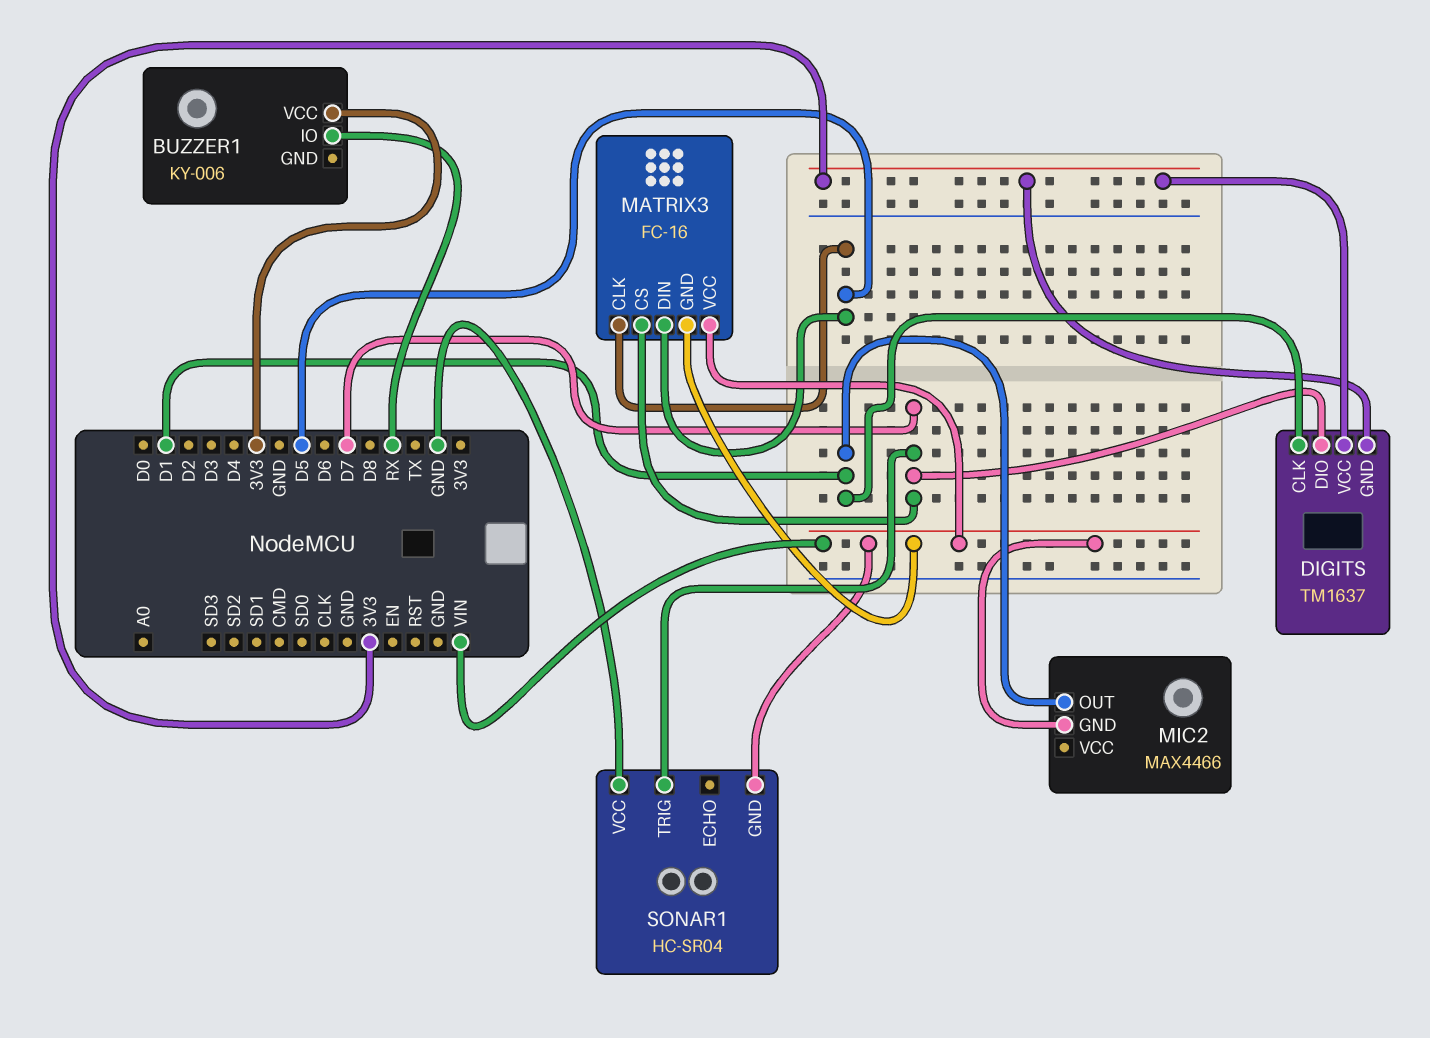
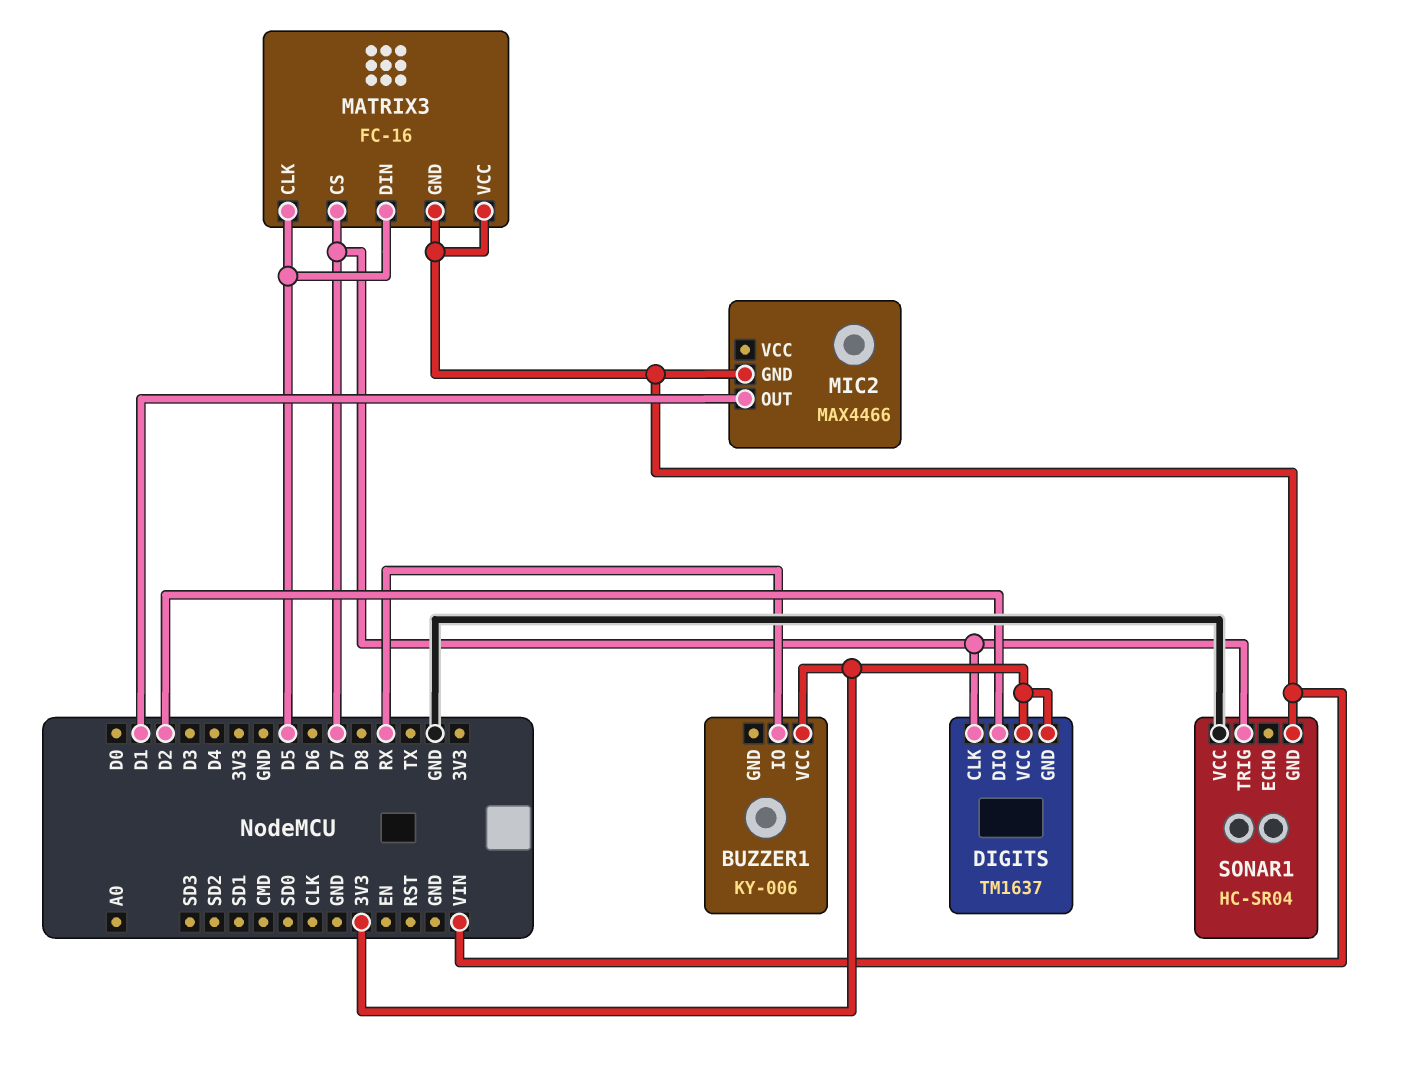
DIGITS pin CLK: D1 -> D7
DIGITS pin DIO: D7 -> D2

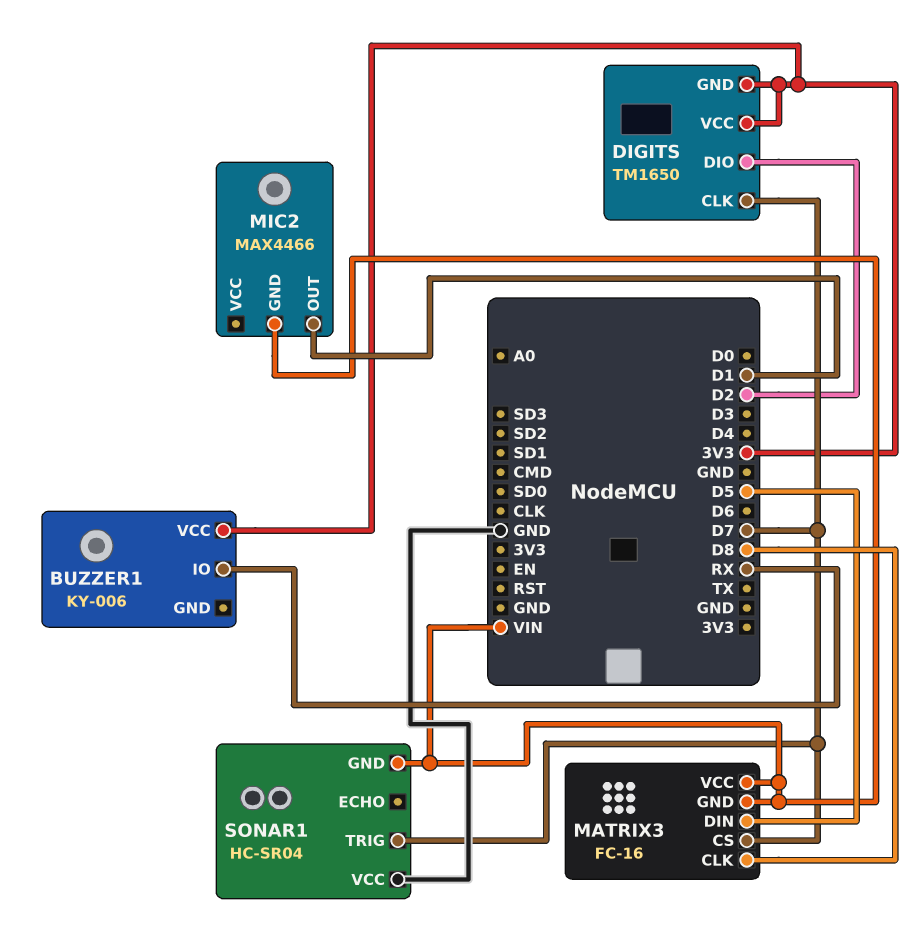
DIGITS: TM1637 -> TM1650
MATRIX3 pin CLK: D5 -> D8

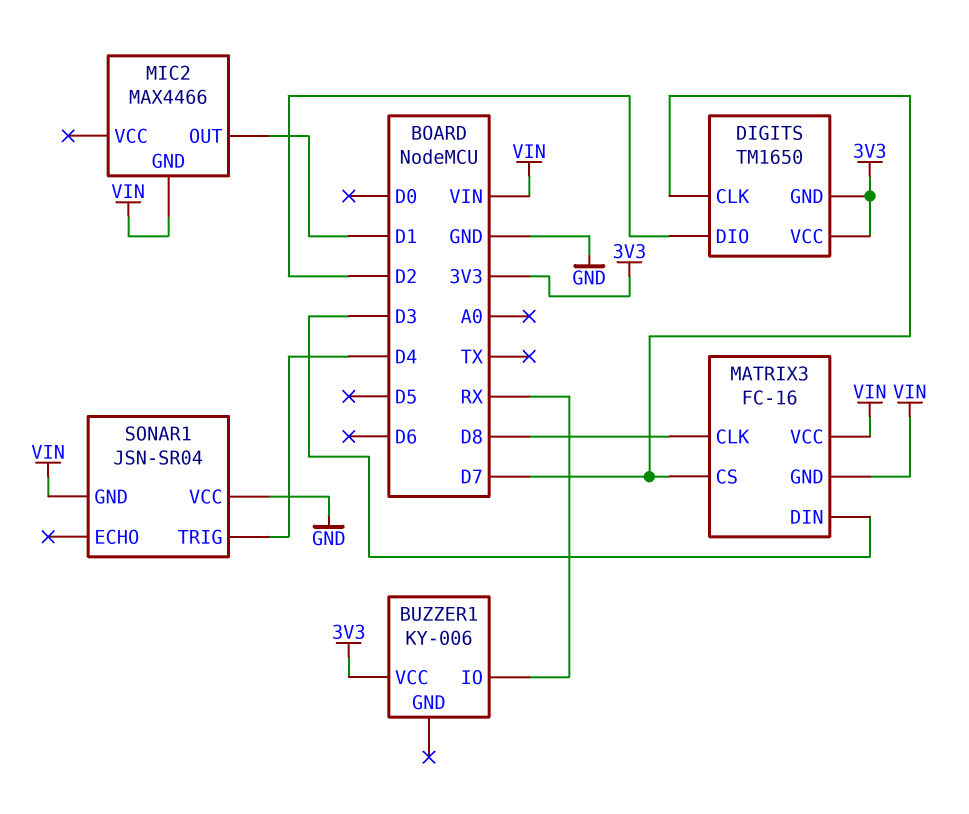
MATRIX3 pin DIN: D5 -> D3
SONAR1: HC-SR04 -> JSN-SR04
SONAR1 pin TRIG: D7 -> D4

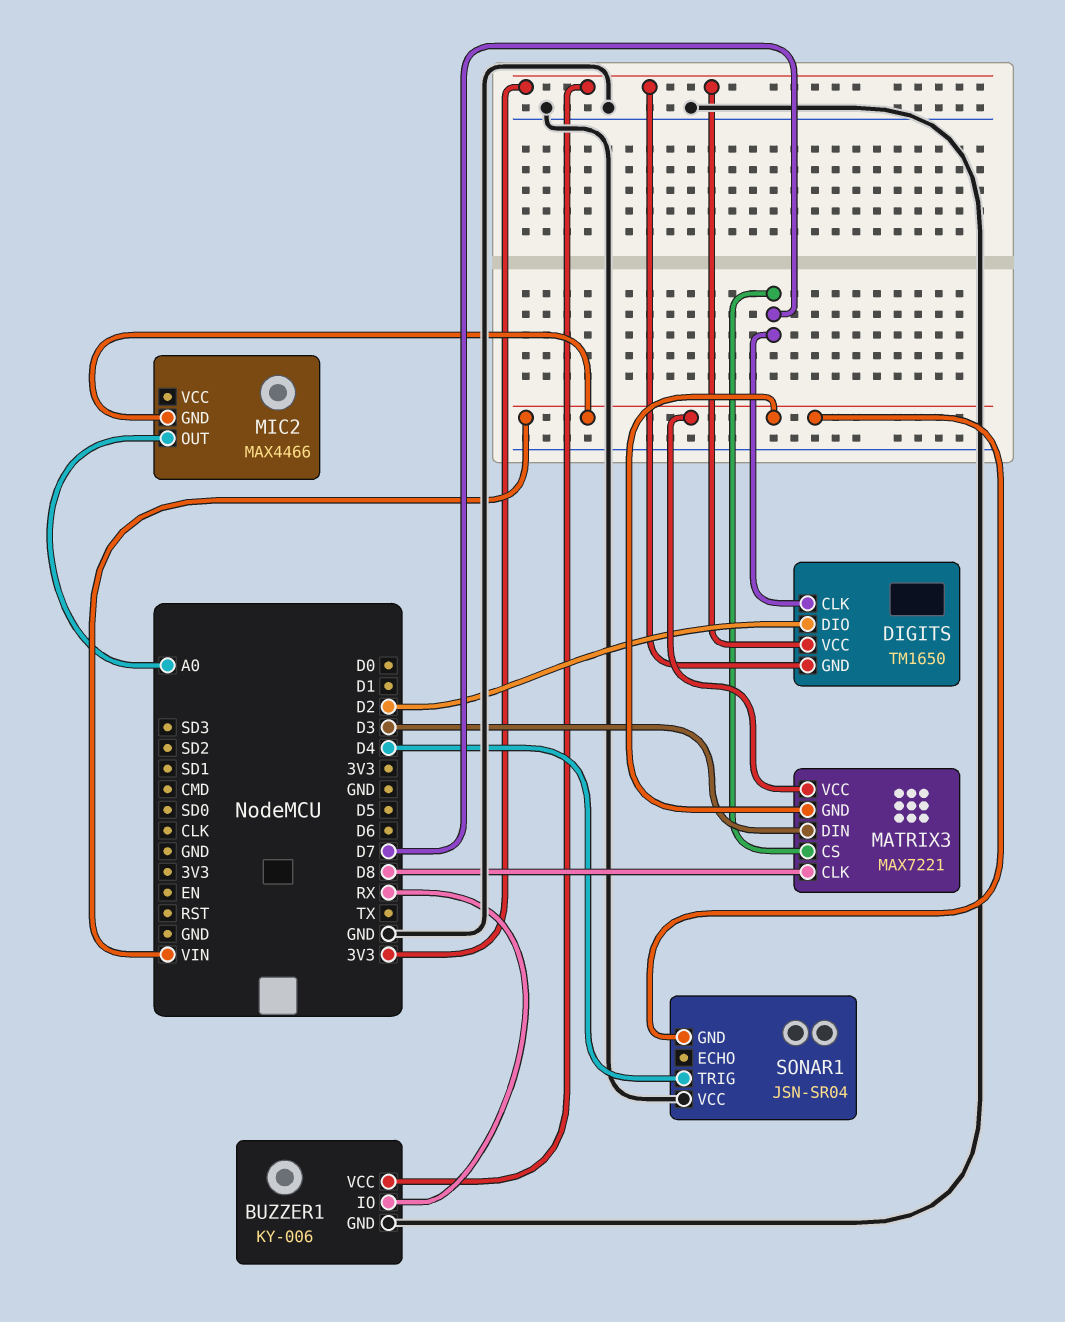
BUZZER1 pin GND: none -> GND
MATRIX3: FC-16 -> MAX7221
MIC2 pin OUT: D1 -> A0

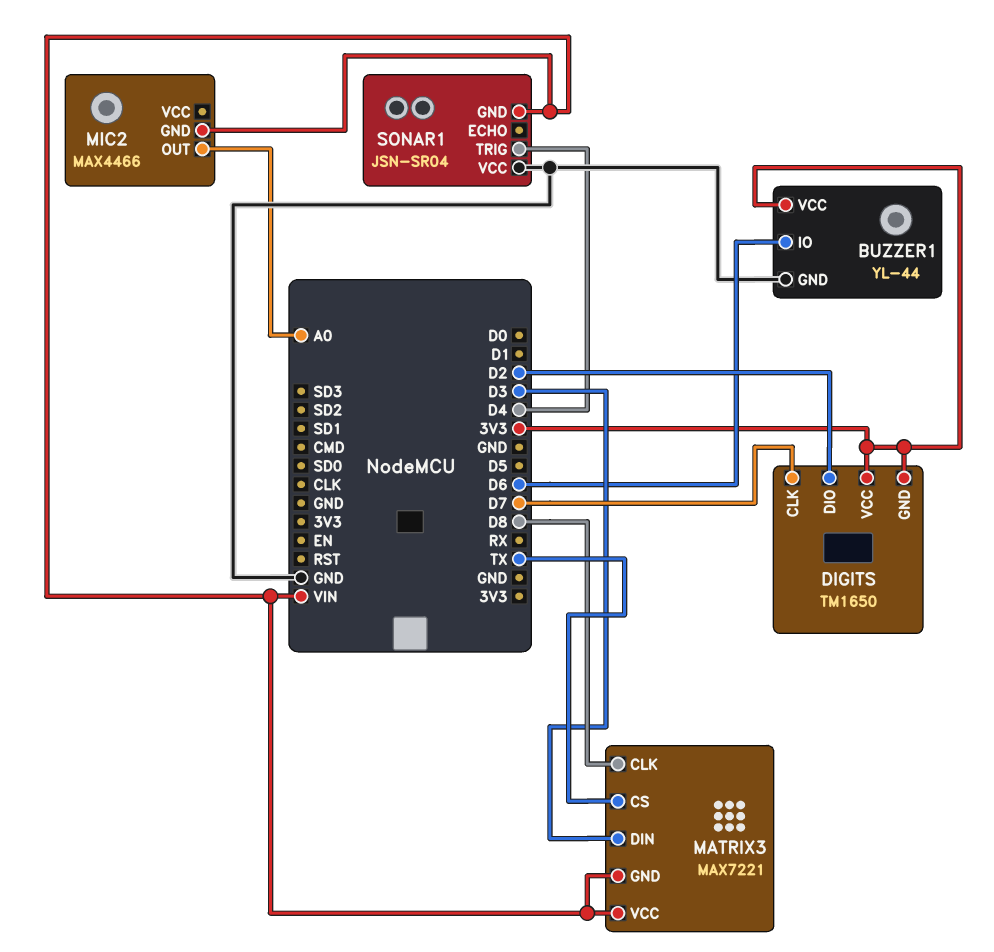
BUZZER1: KY-006 -> YL-44
BUZZER1 pin IO: RX -> D6
MATRIX3 pin CS: D7 -> TX

